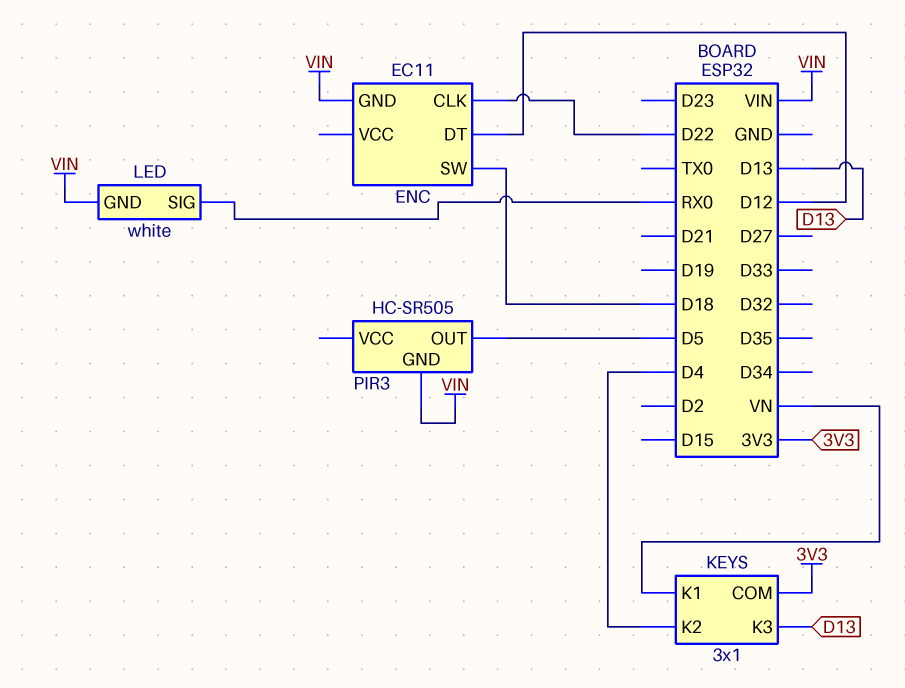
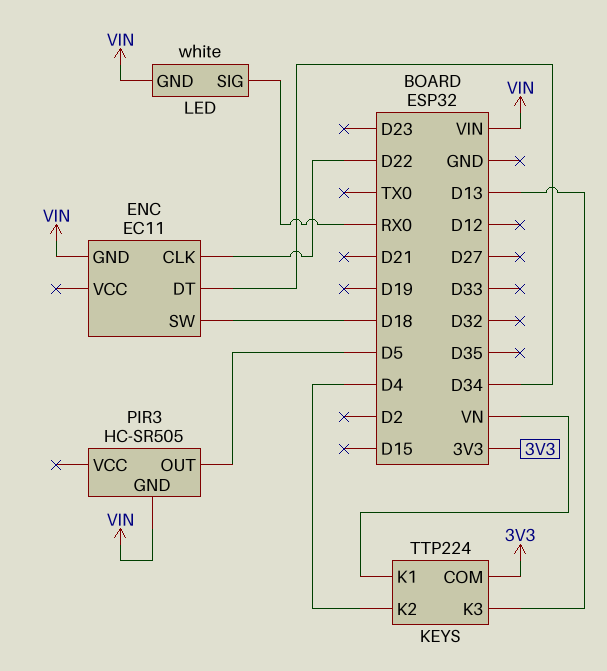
ENC pin DT: D12 -> D34
KEYS: 3x1 -> TTP224

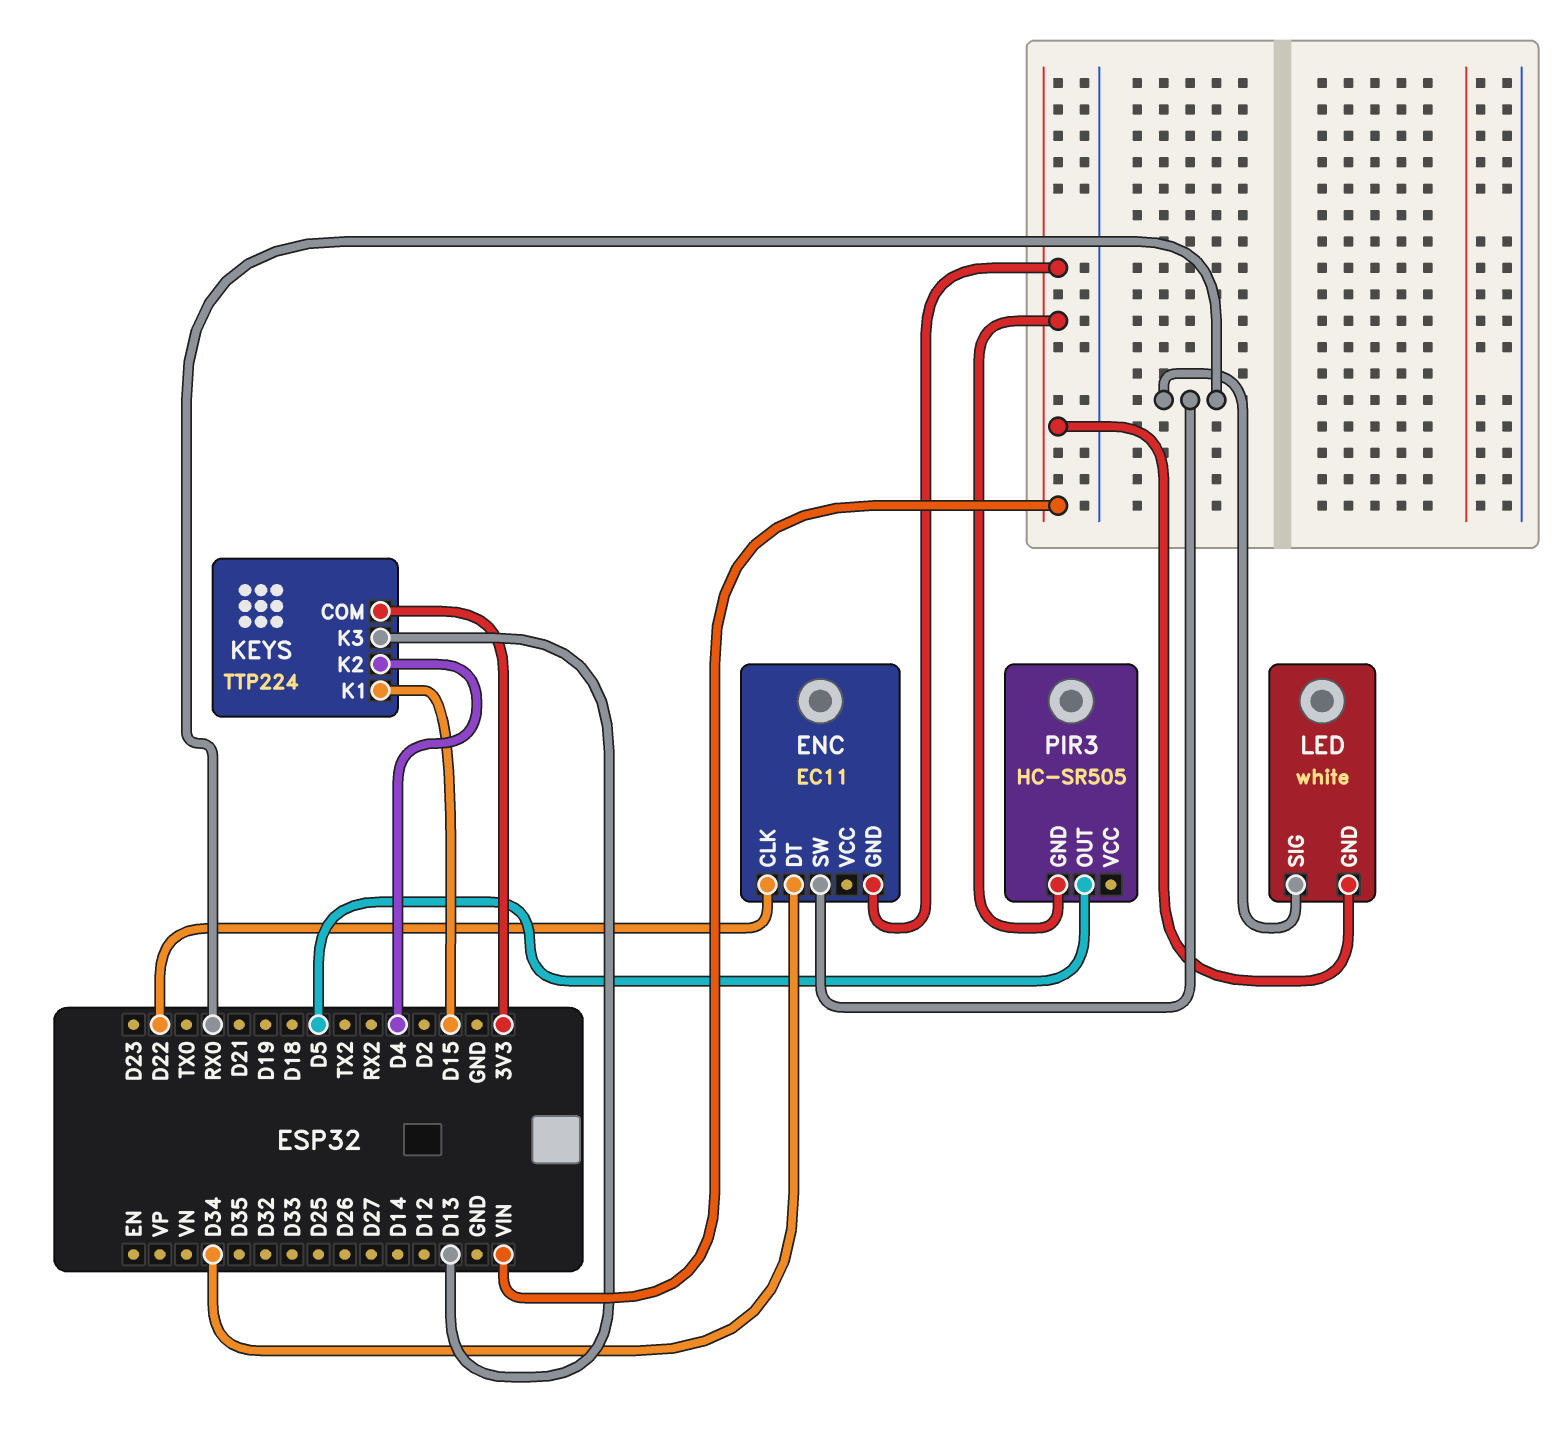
ENC pin SW: D18 -> RX0
KEYS pin K1: VN -> D15

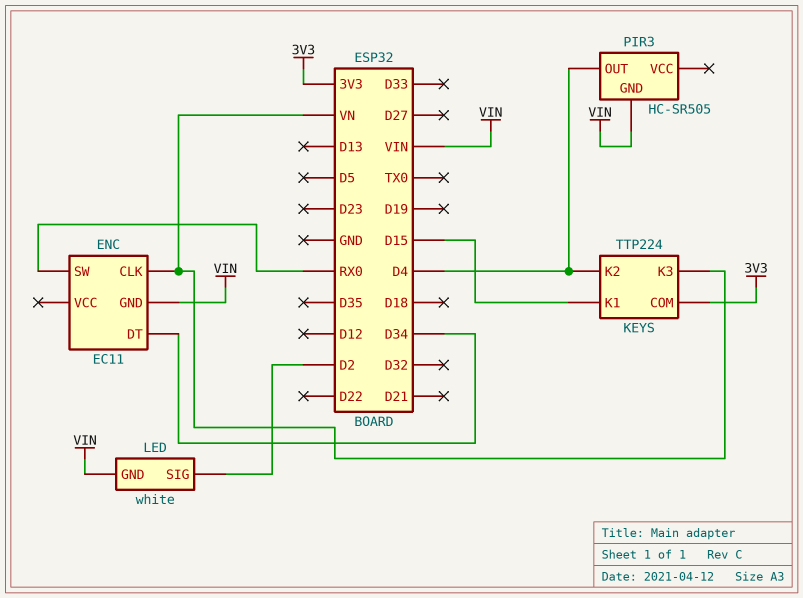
ENC pin CLK: D22 -> VN
KEYS pin K3: D13 -> VN
LED pin SIG: RX0 -> D2
PIR3 pin OUT: D5 -> D4

